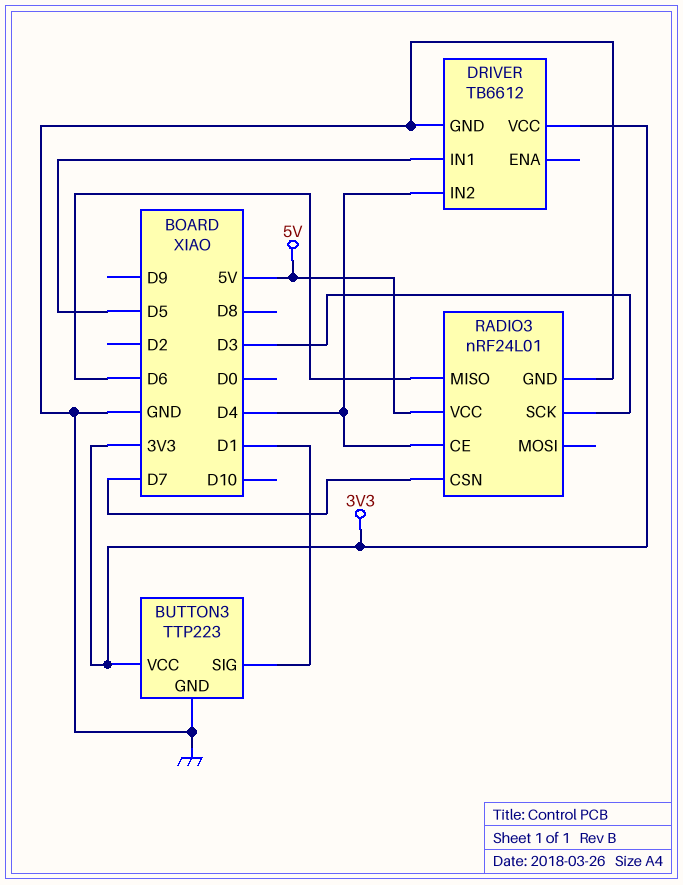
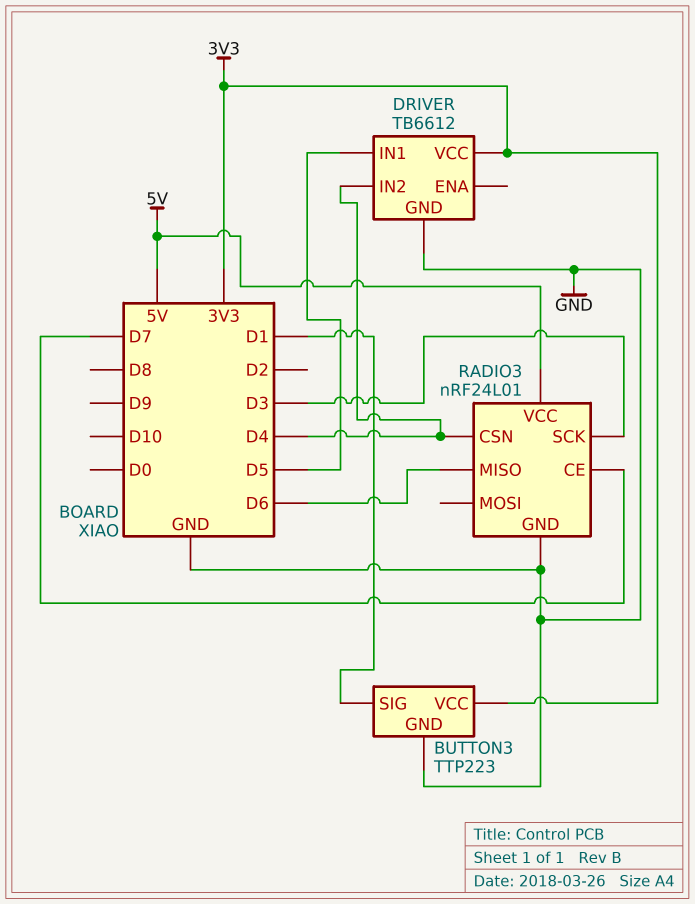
RADIO3 pin CE: D4 -> D7
RADIO3 pin CSN: D7 -> D4

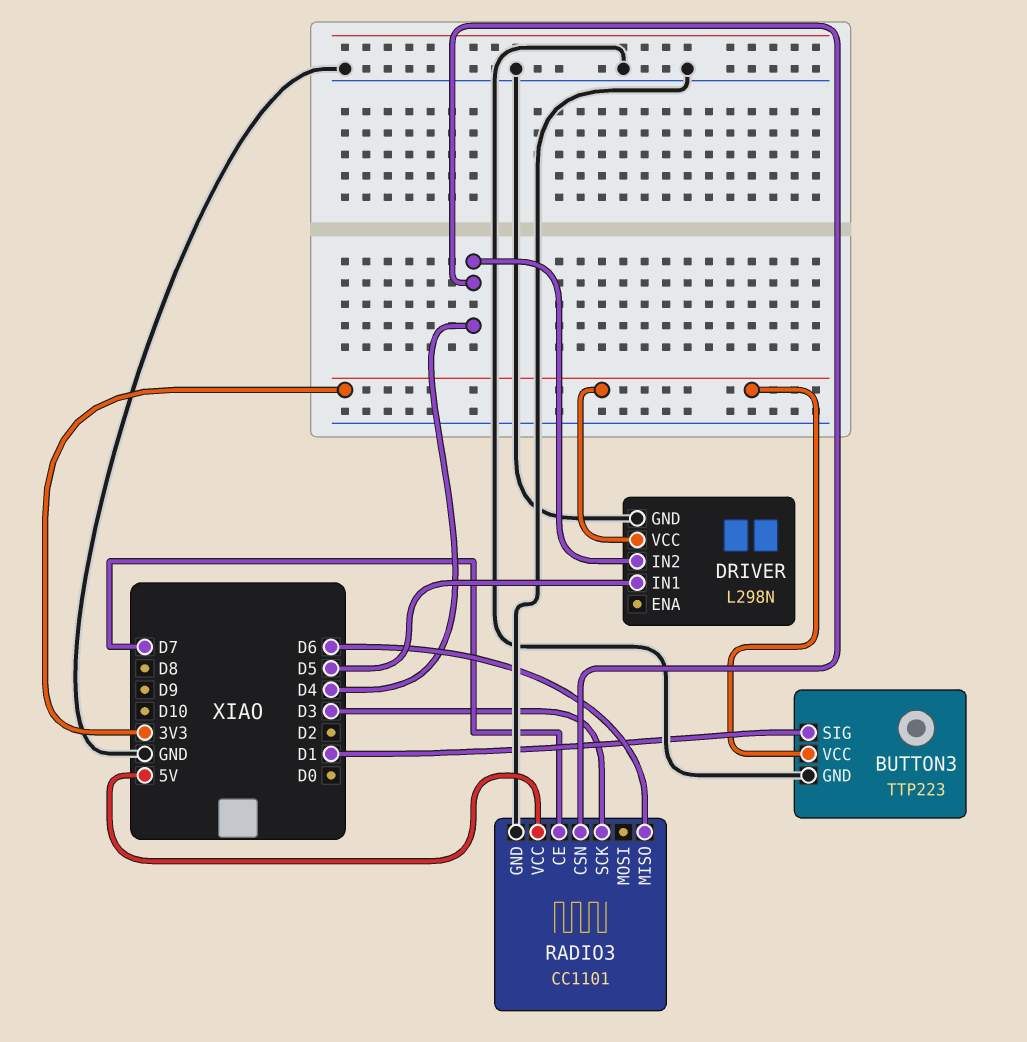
DRIVER: TB6612 -> L298N
RADIO3: nRF24L01 -> CC1101

